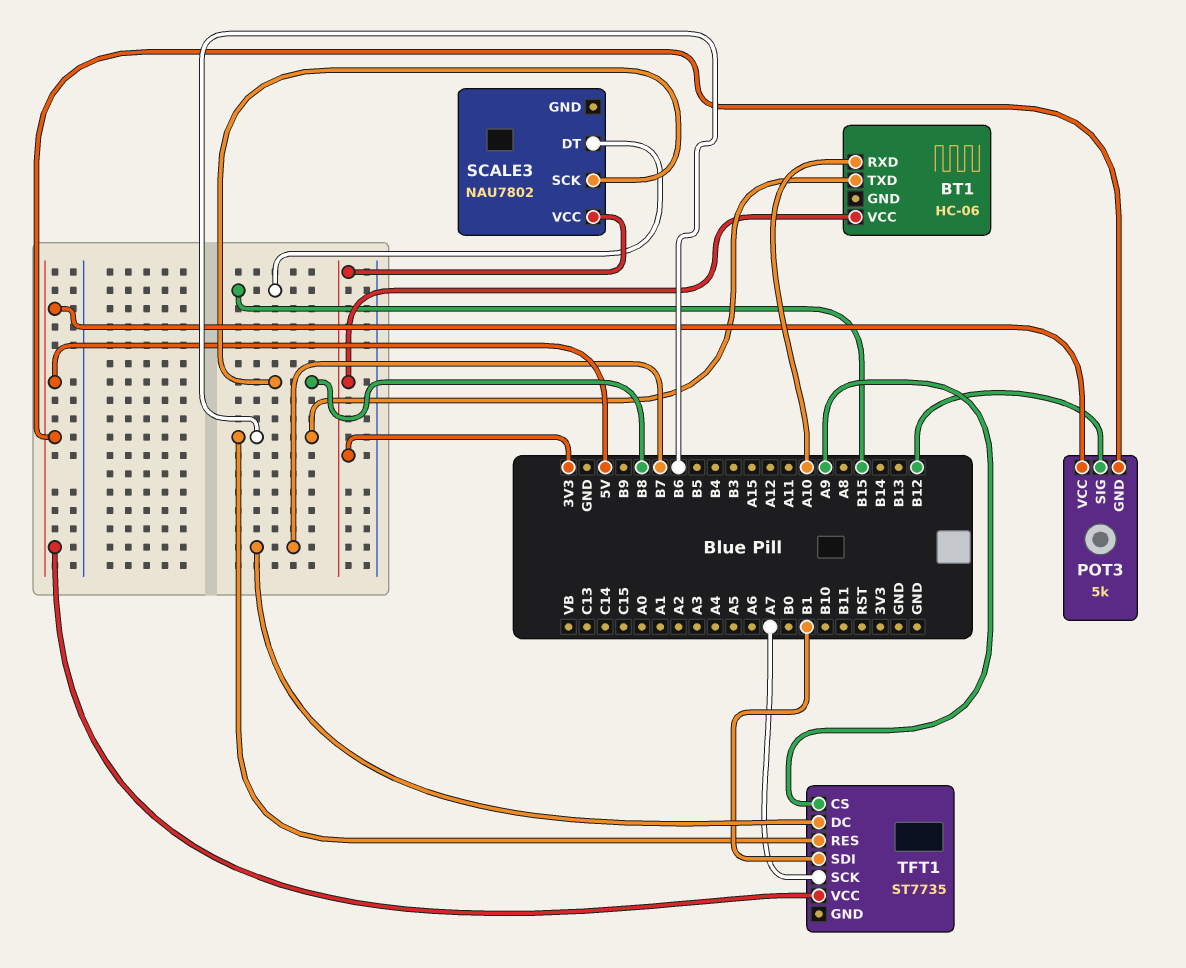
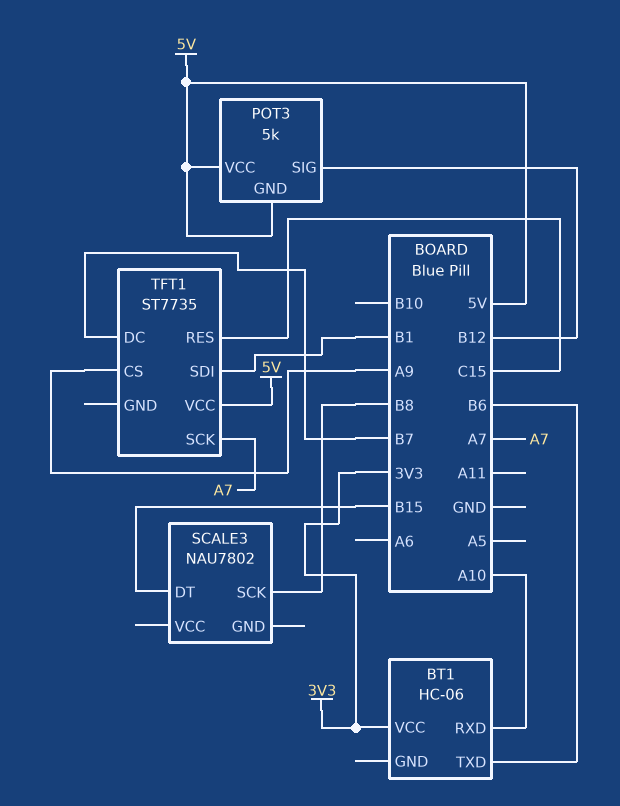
SCALE3 pin VCC: 3V3 -> none
TFT1 pin RES: B6 -> C15

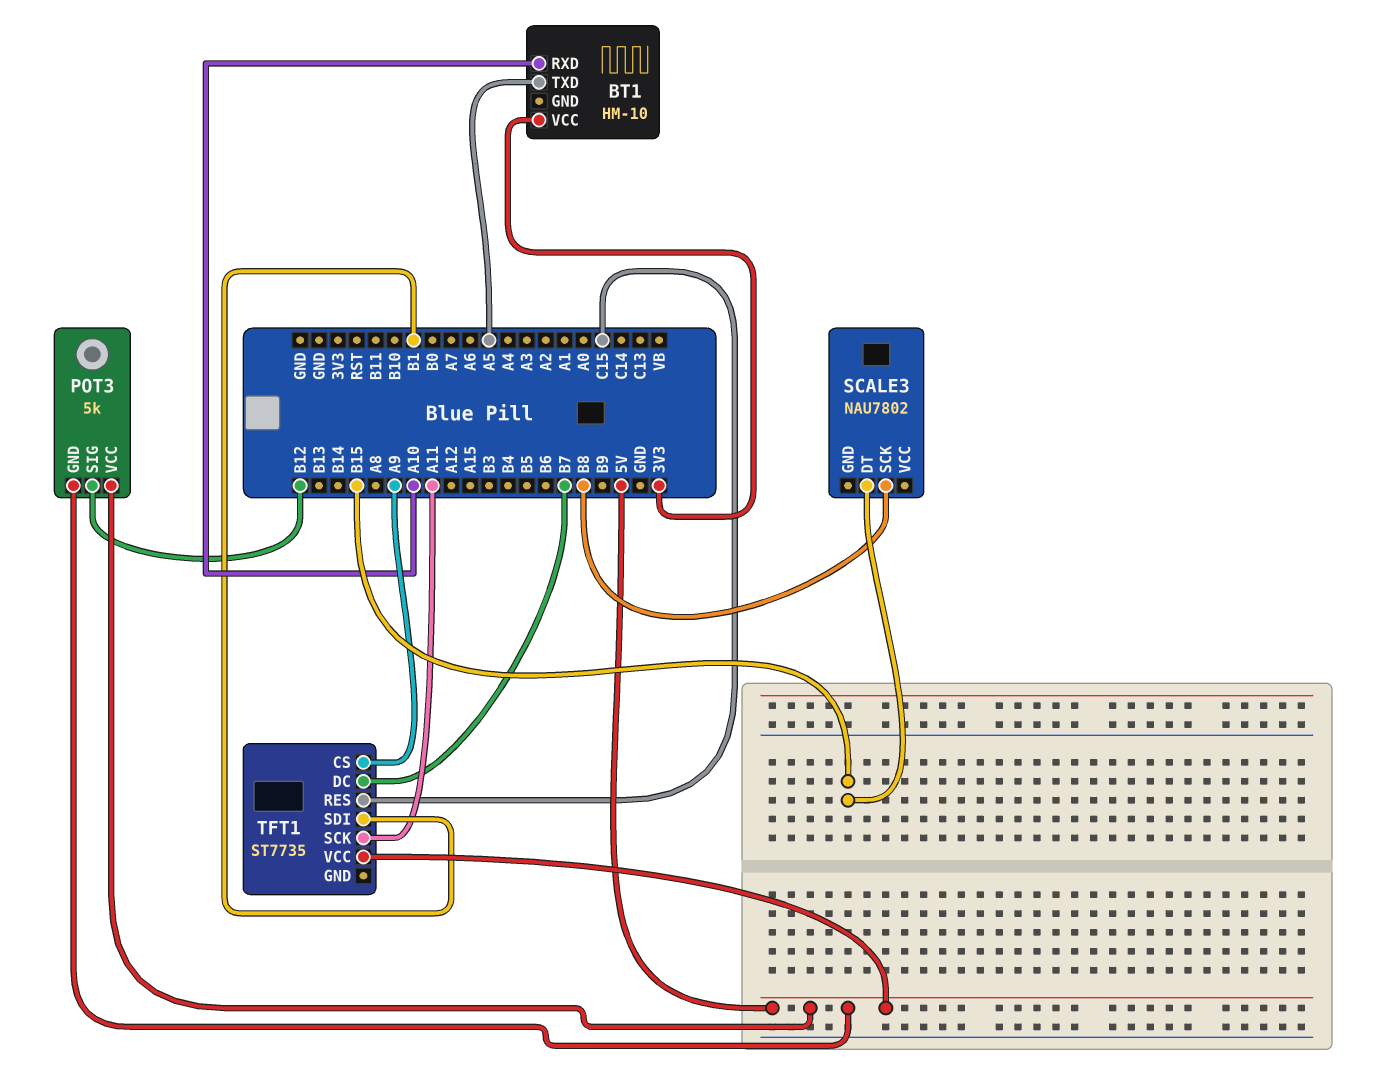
BT1: HC-06 -> HM-10
BT1 pin TXD: B6 -> A5
TFT1 pin SCK: A7 -> A11

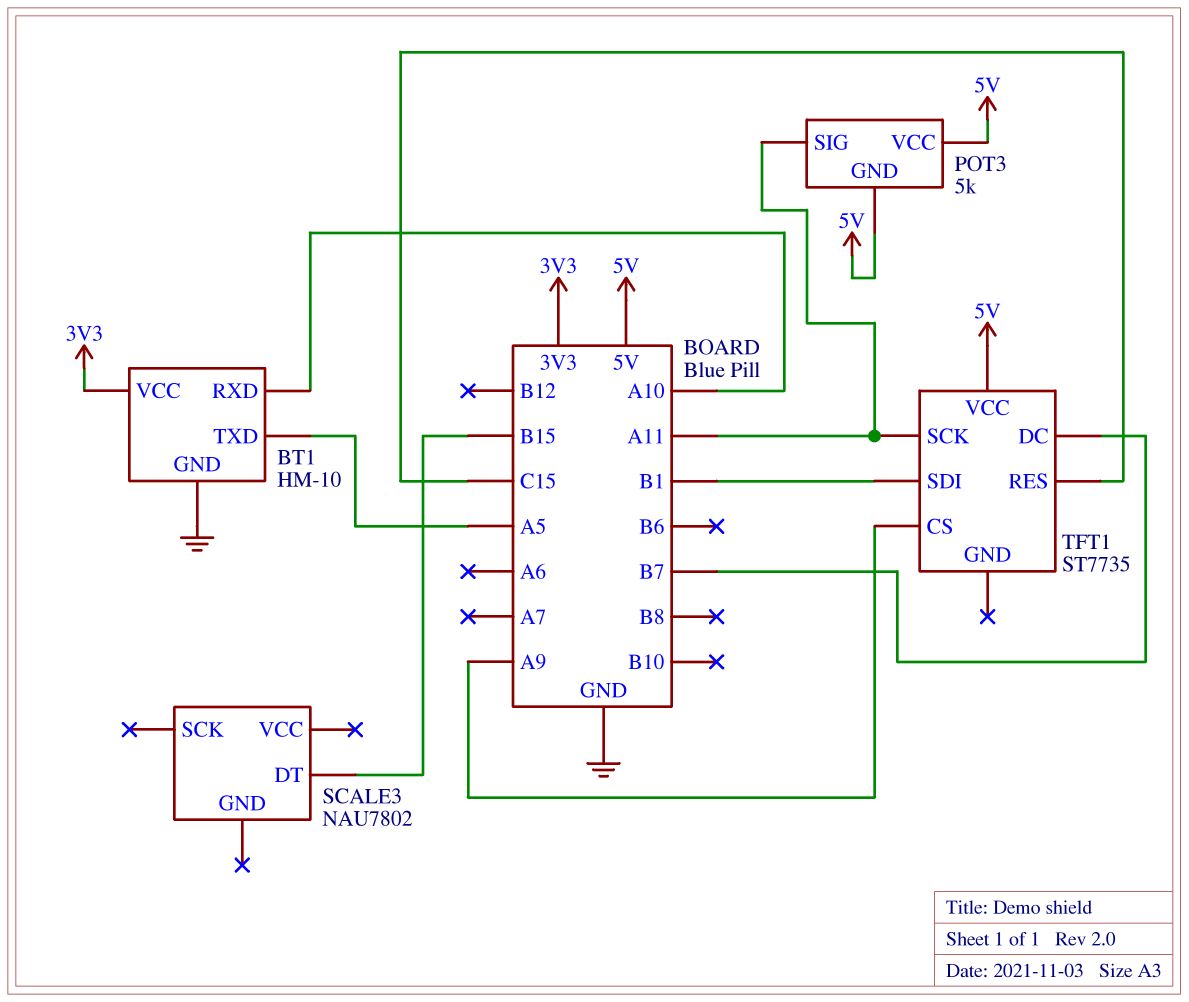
BT1 pin GND: none -> GND
POT3 pin SIG: B12 -> A11
SCALE3 pin SCK: B8 -> none

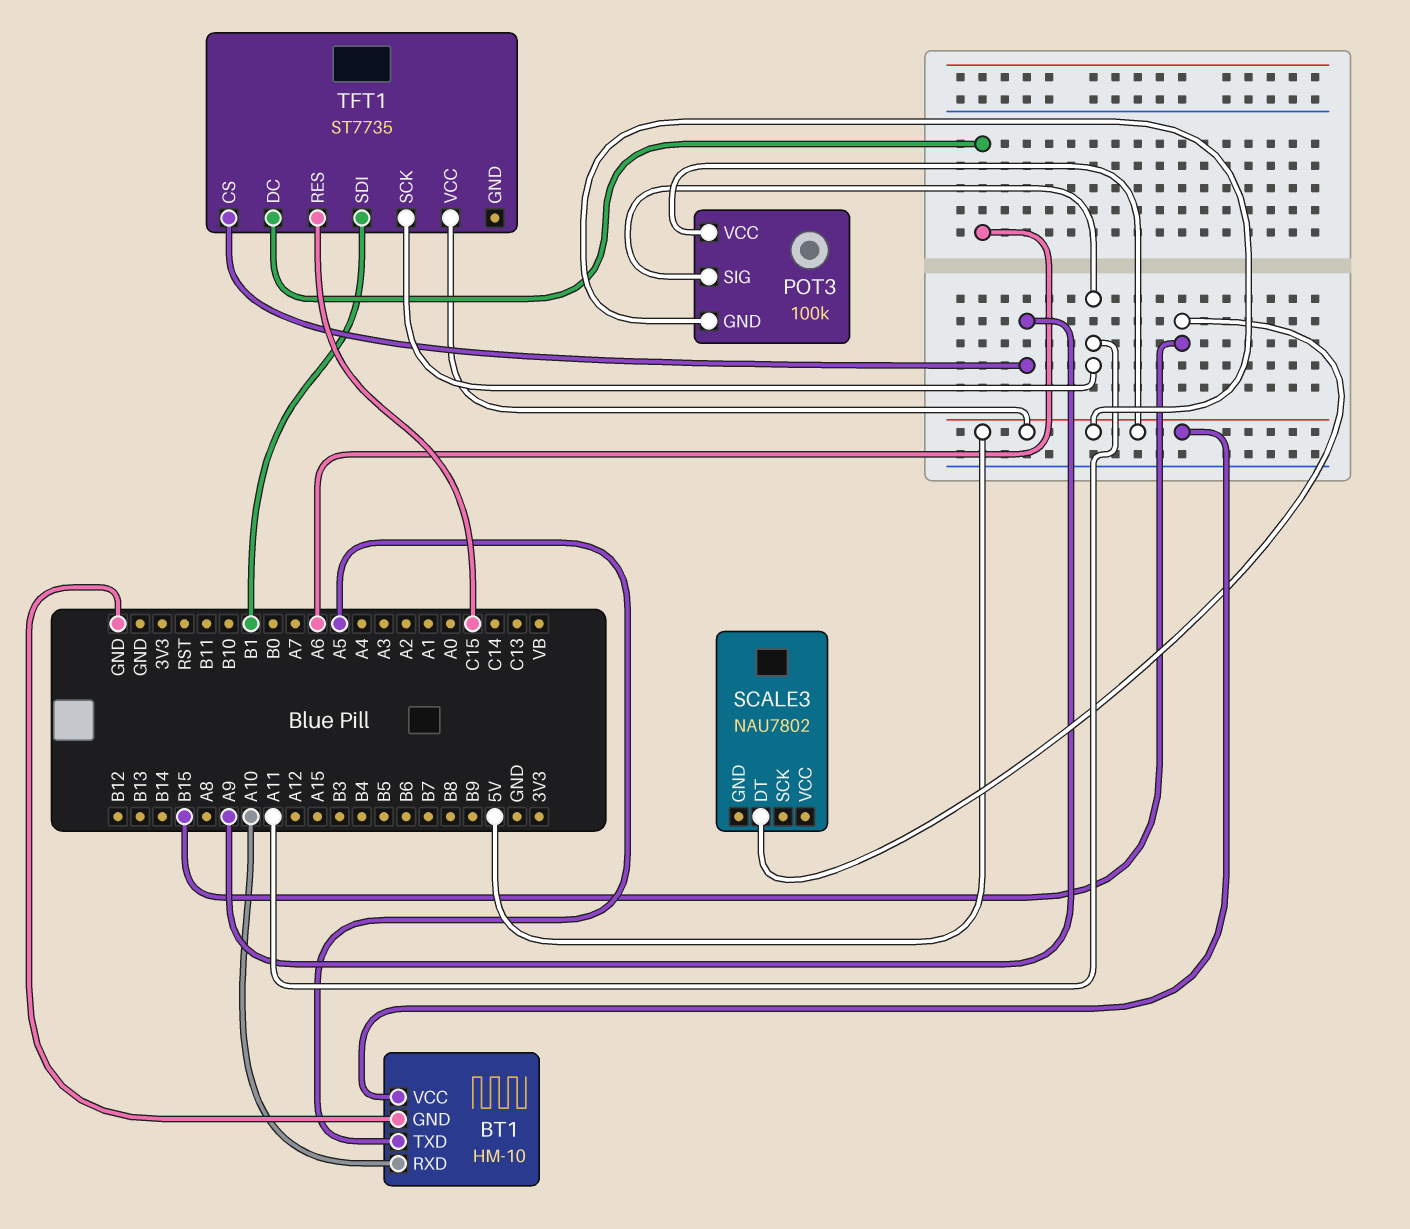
BT1 pin VCC: 3V3 -> 5V
POT3: 5k -> 100k
TFT1 pin DC: B7 -> A6

